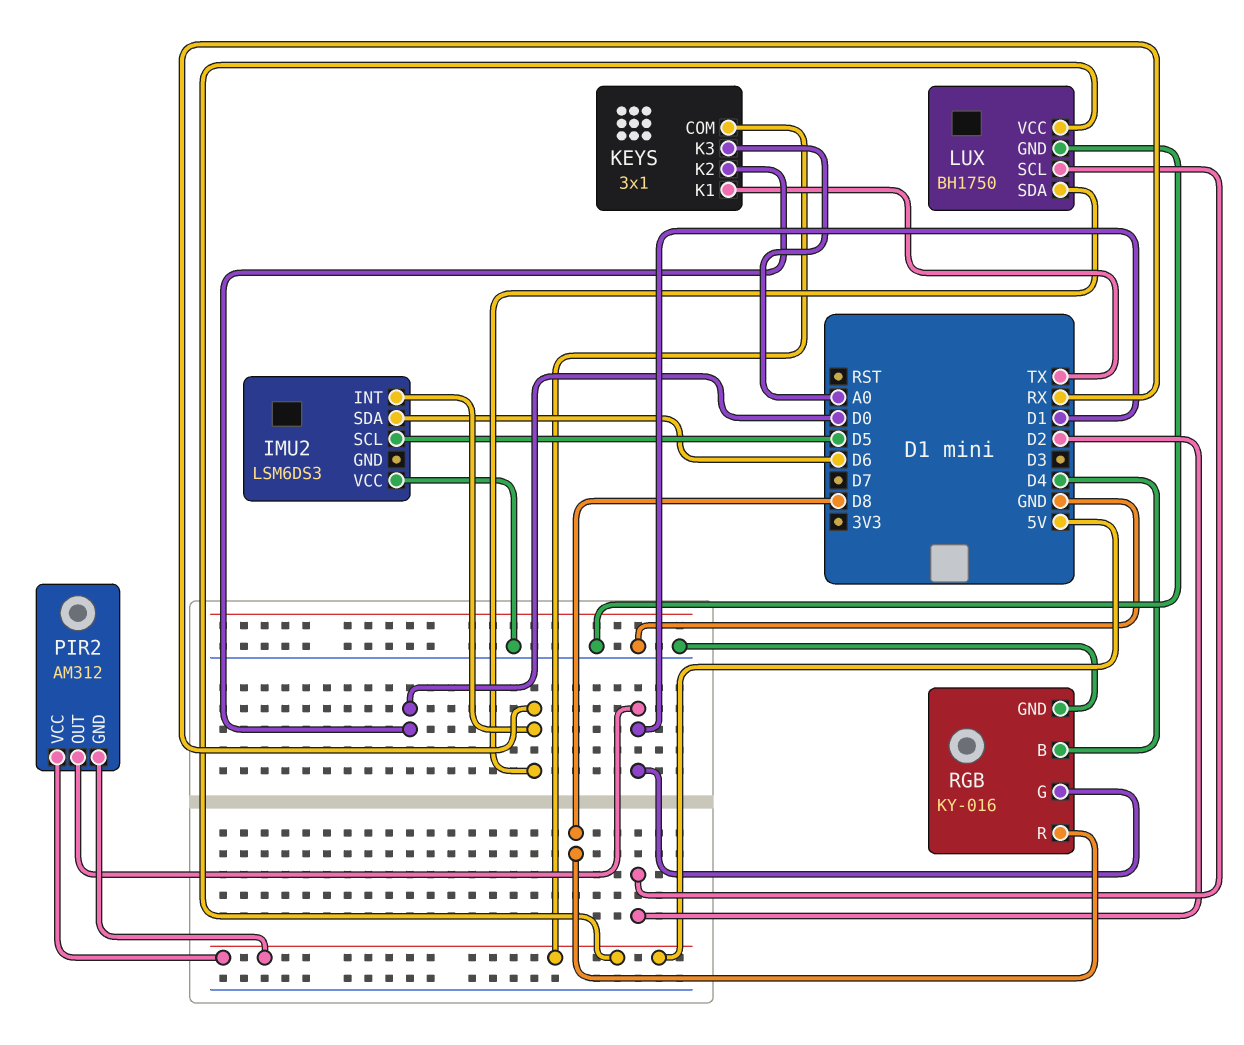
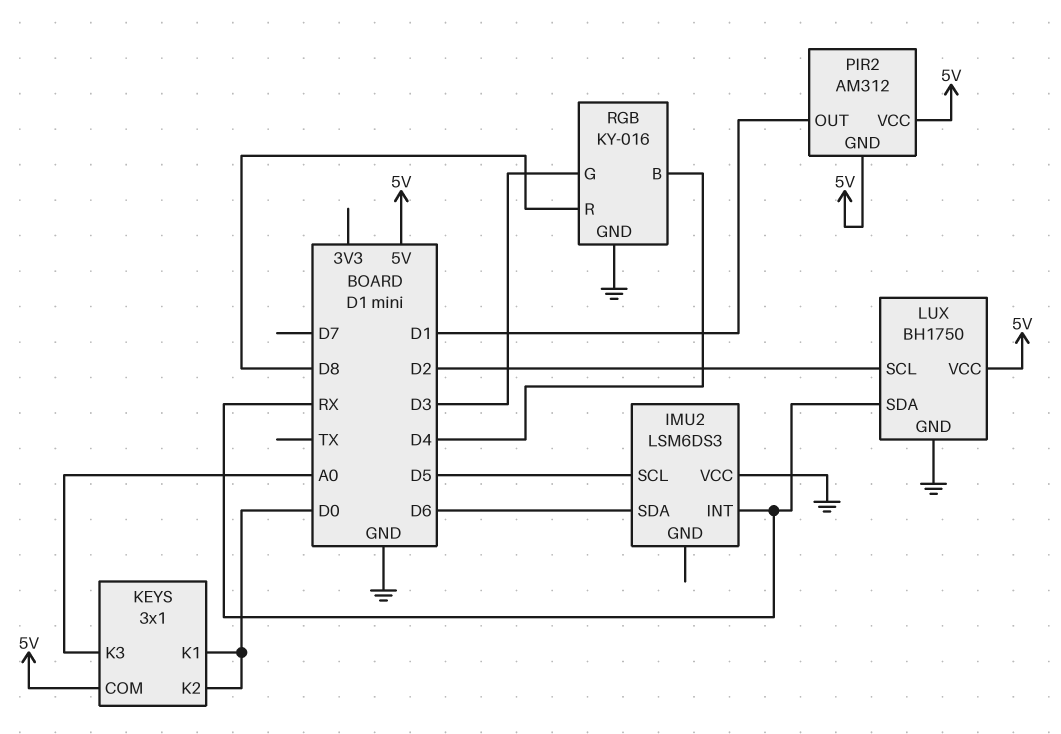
KEYS pin K1: TX -> D0
RGB pin G: D1 -> D3

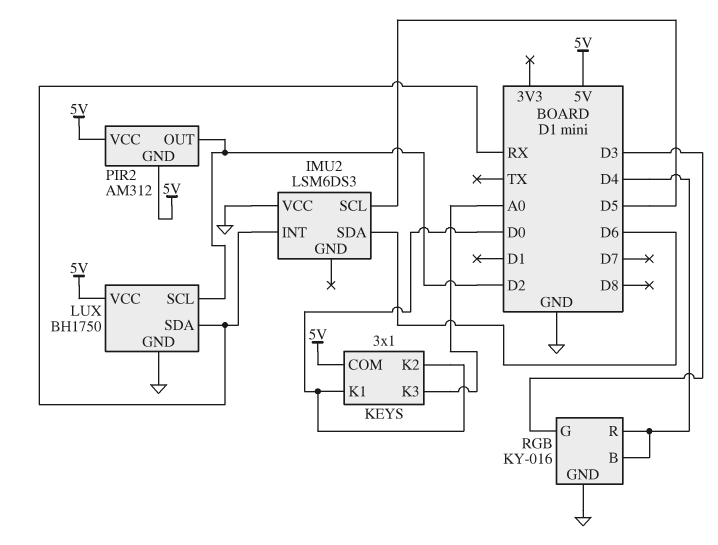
PIR2 pin OUT: D1 -> D2
RGB pin R: D8 -> D4

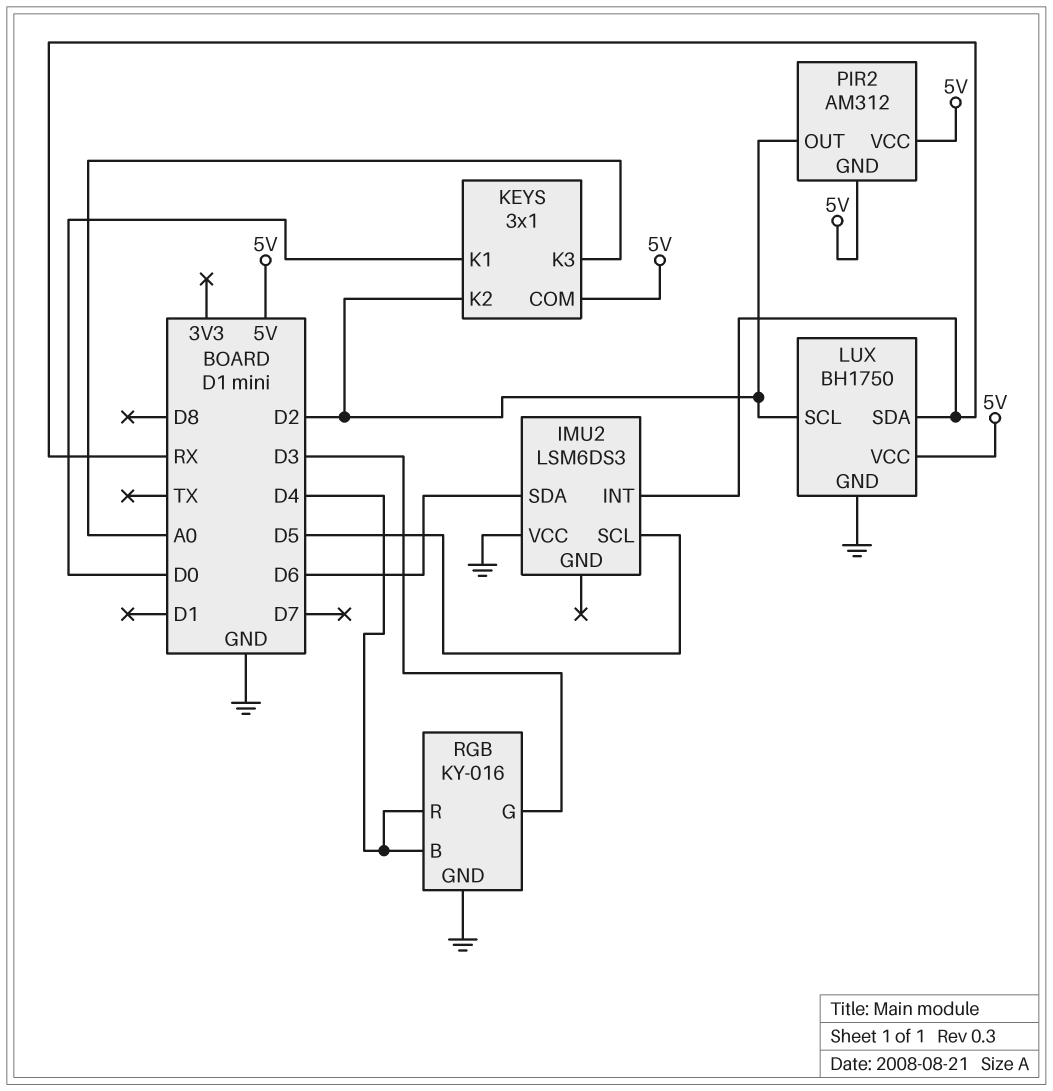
KEYS pin K2: D0 -> D2

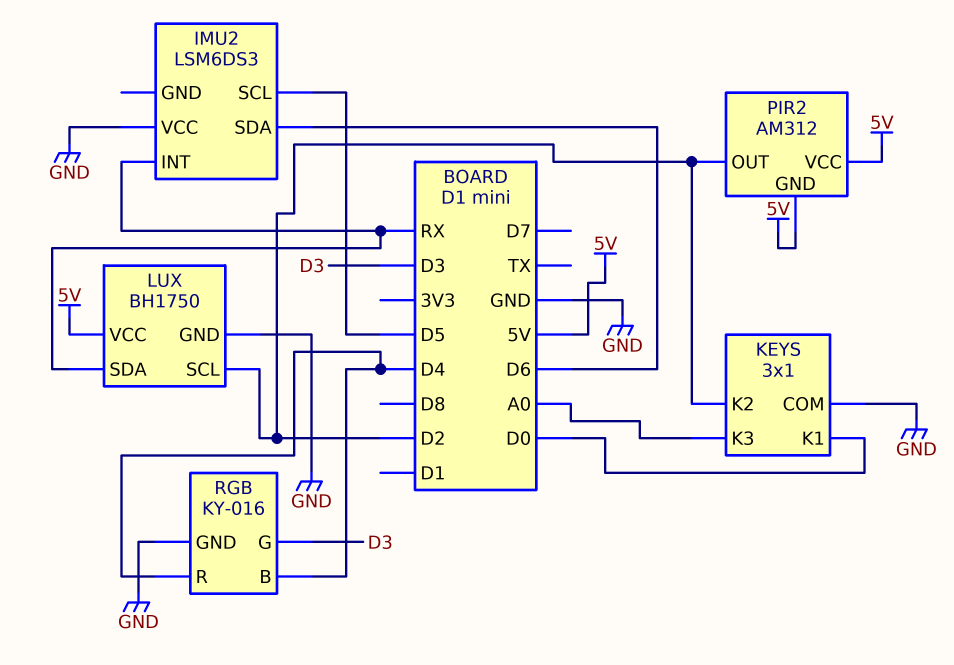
KEYS pin COM: 5V -> GND

